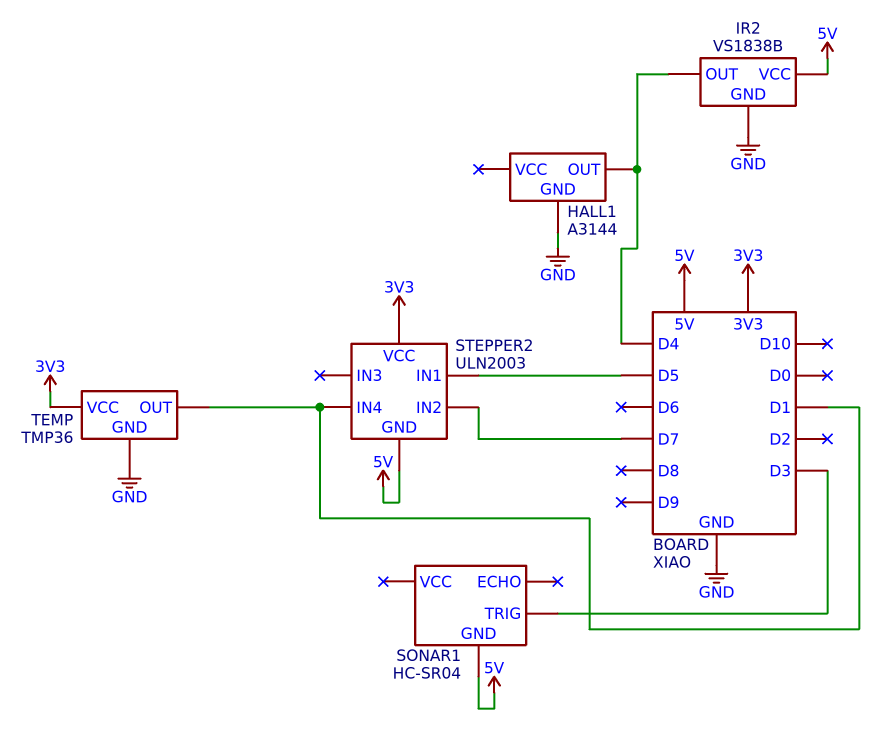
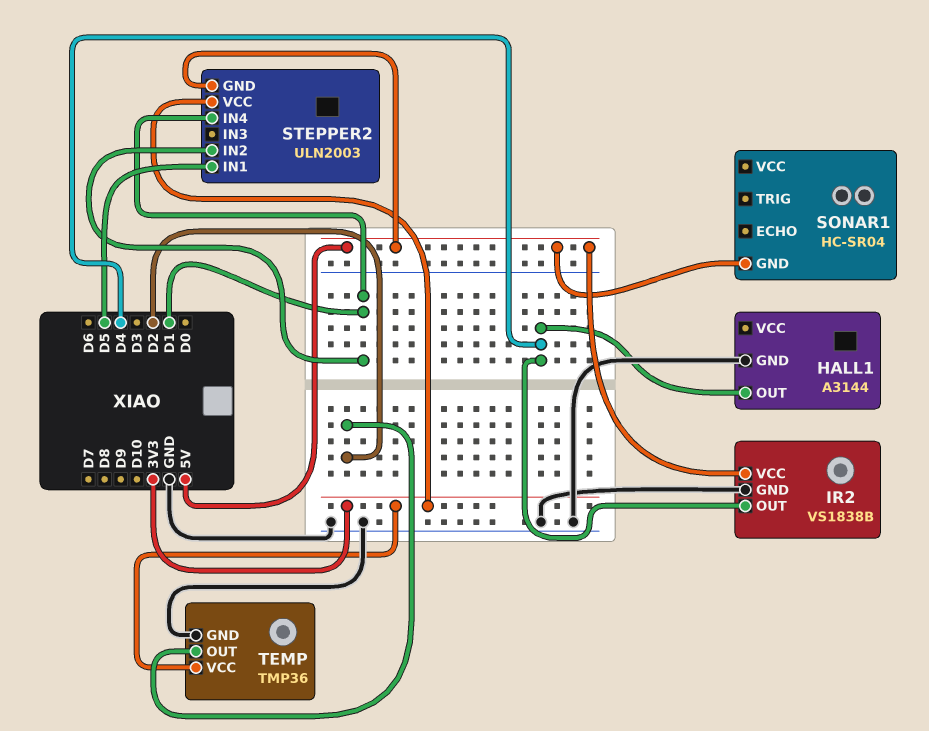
SONAR1 pin TRIG: D3 -> none
STEPPER2 pin IN2: D7 -> D1
TEMP pin OUT: D1 -> D2

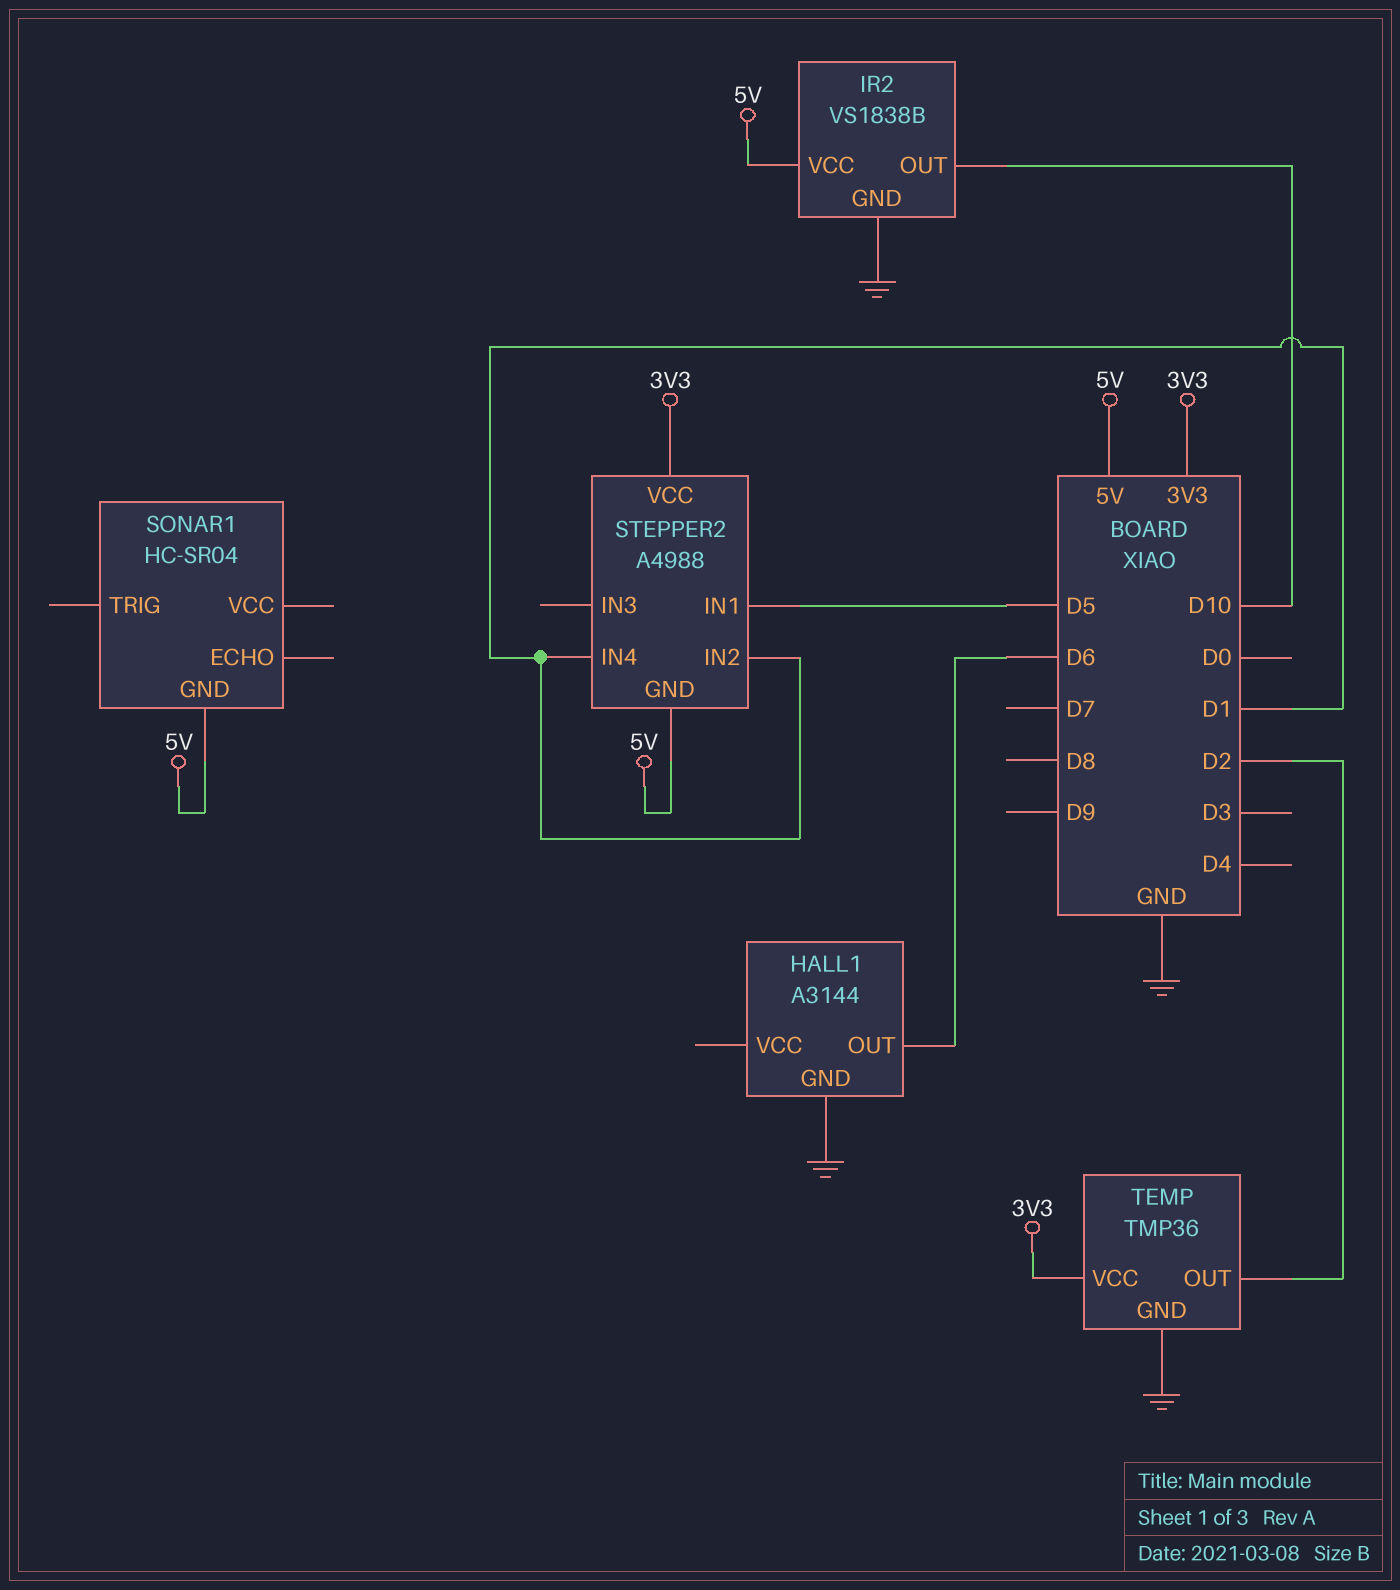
HALL1 pin OUT: D4 -> D6
IR2 pin OUT: D4 -> D10
STEPPER2: ULN2003 -> A4988

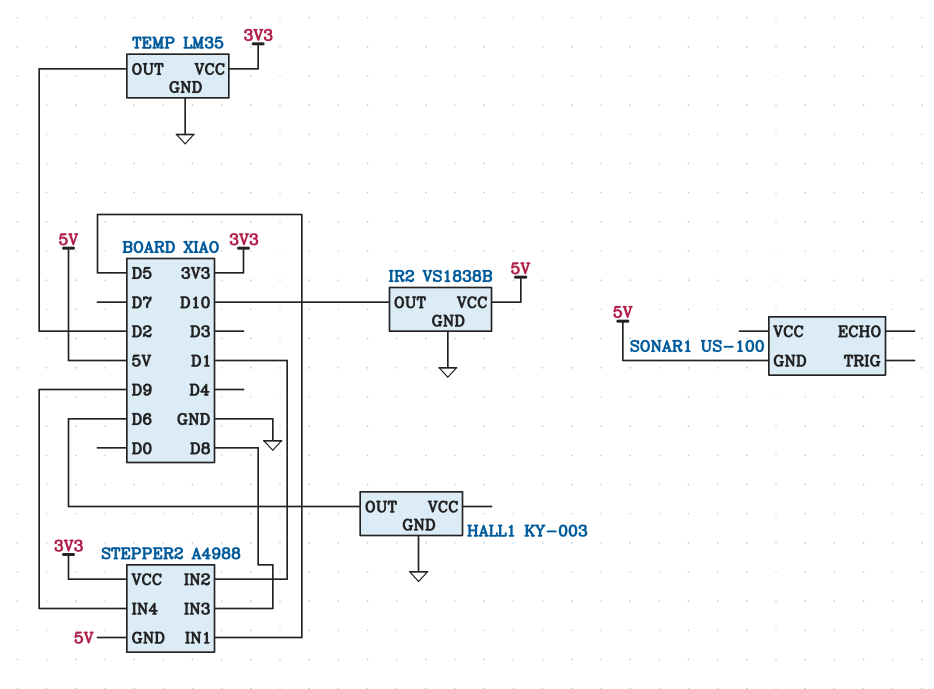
HALL1: A3144 -> KY-003
SONAR1: HC-SR04 -> US-100
STEPPER2 pin IN3: none -> D8
STEPPER2 pin IN4: D1 -> D9
TEMP: TMP36 -> LM35

